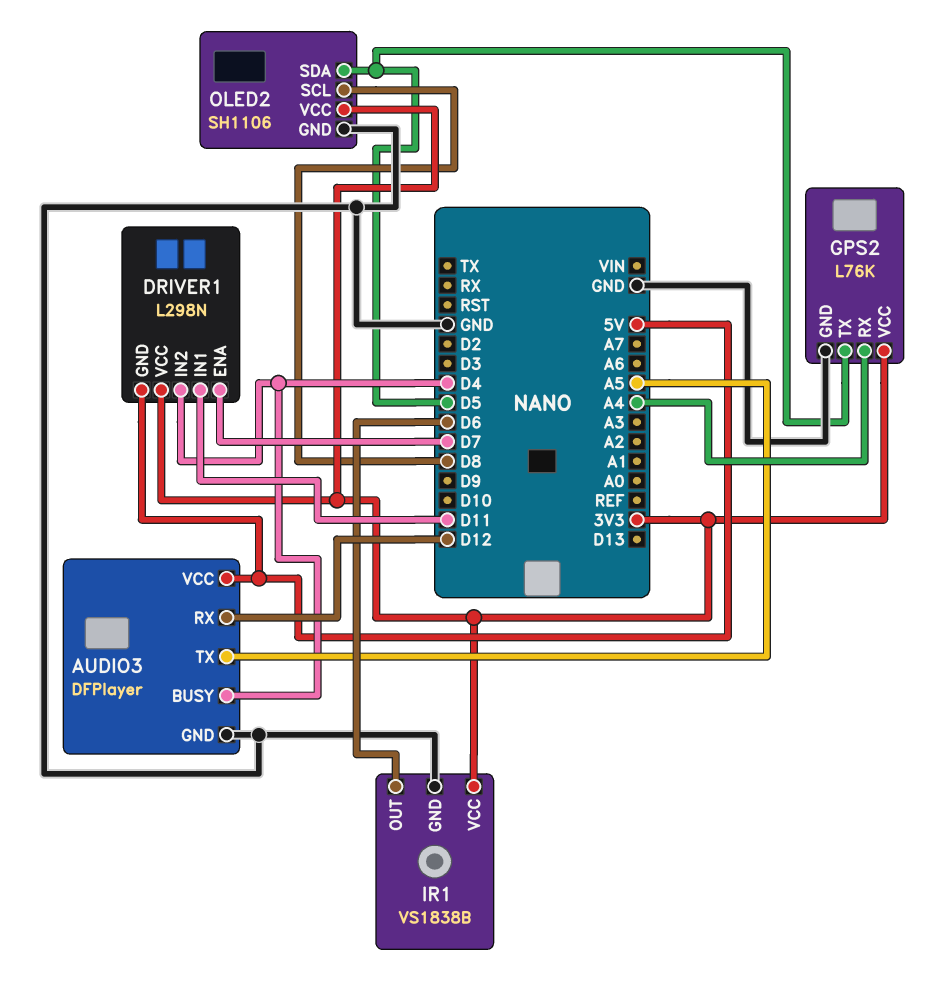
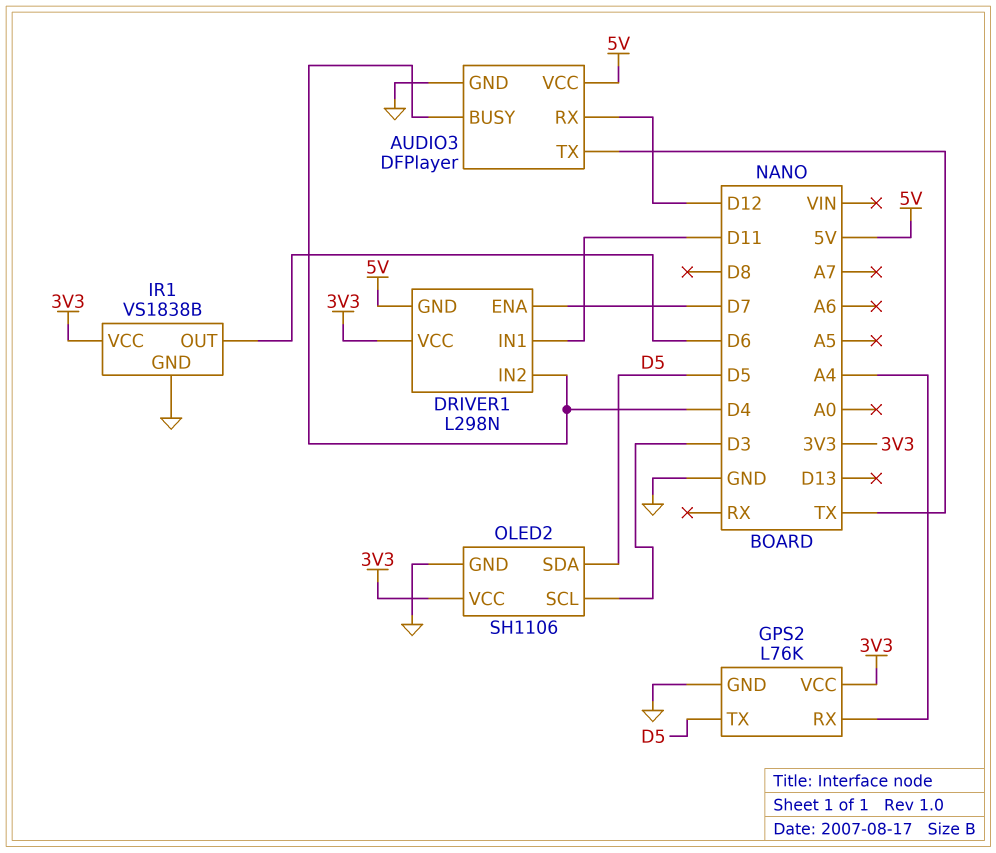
AUDIO3 pin TX: A5 -> TX
OLED2 pin SCL: D8 -> D3

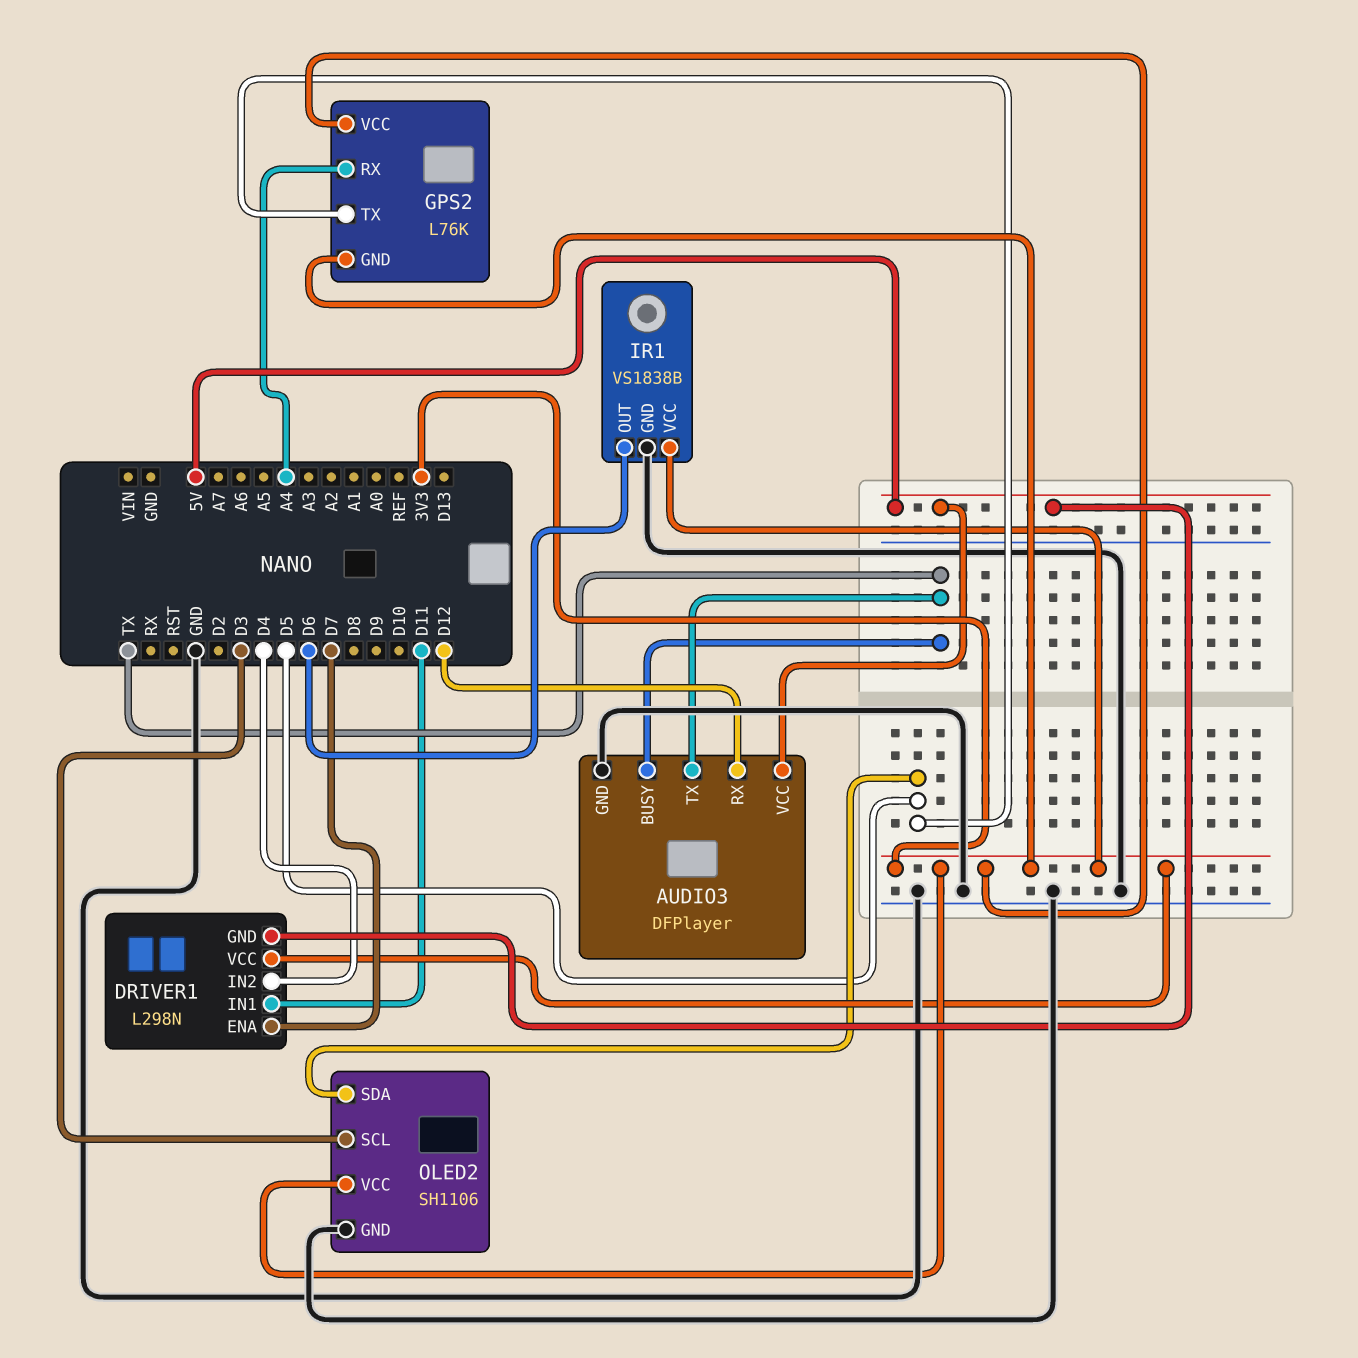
AUDIO3 pin BUSY: D4 -> TX
GPS2 pin GND: GND -> 3V3

